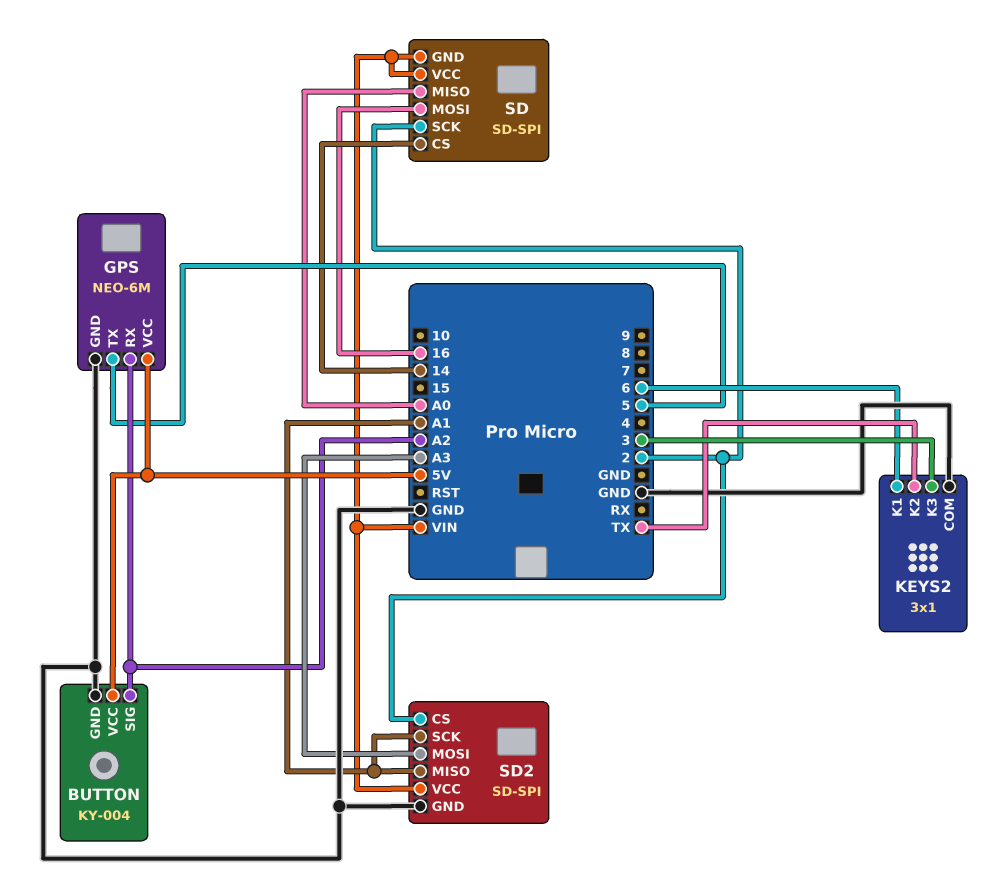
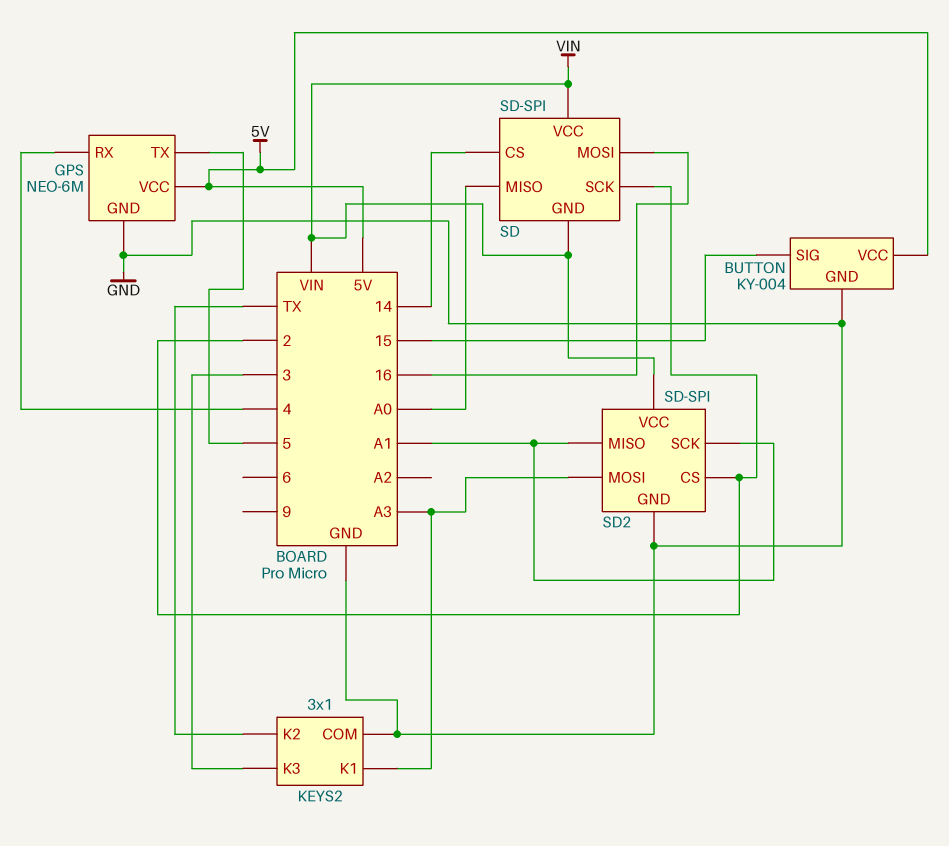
BUTTON pin SIG: A2 -> 15
GPS pin RX: A2 -> 4
KEYS2 pin K1: 6 -> A3

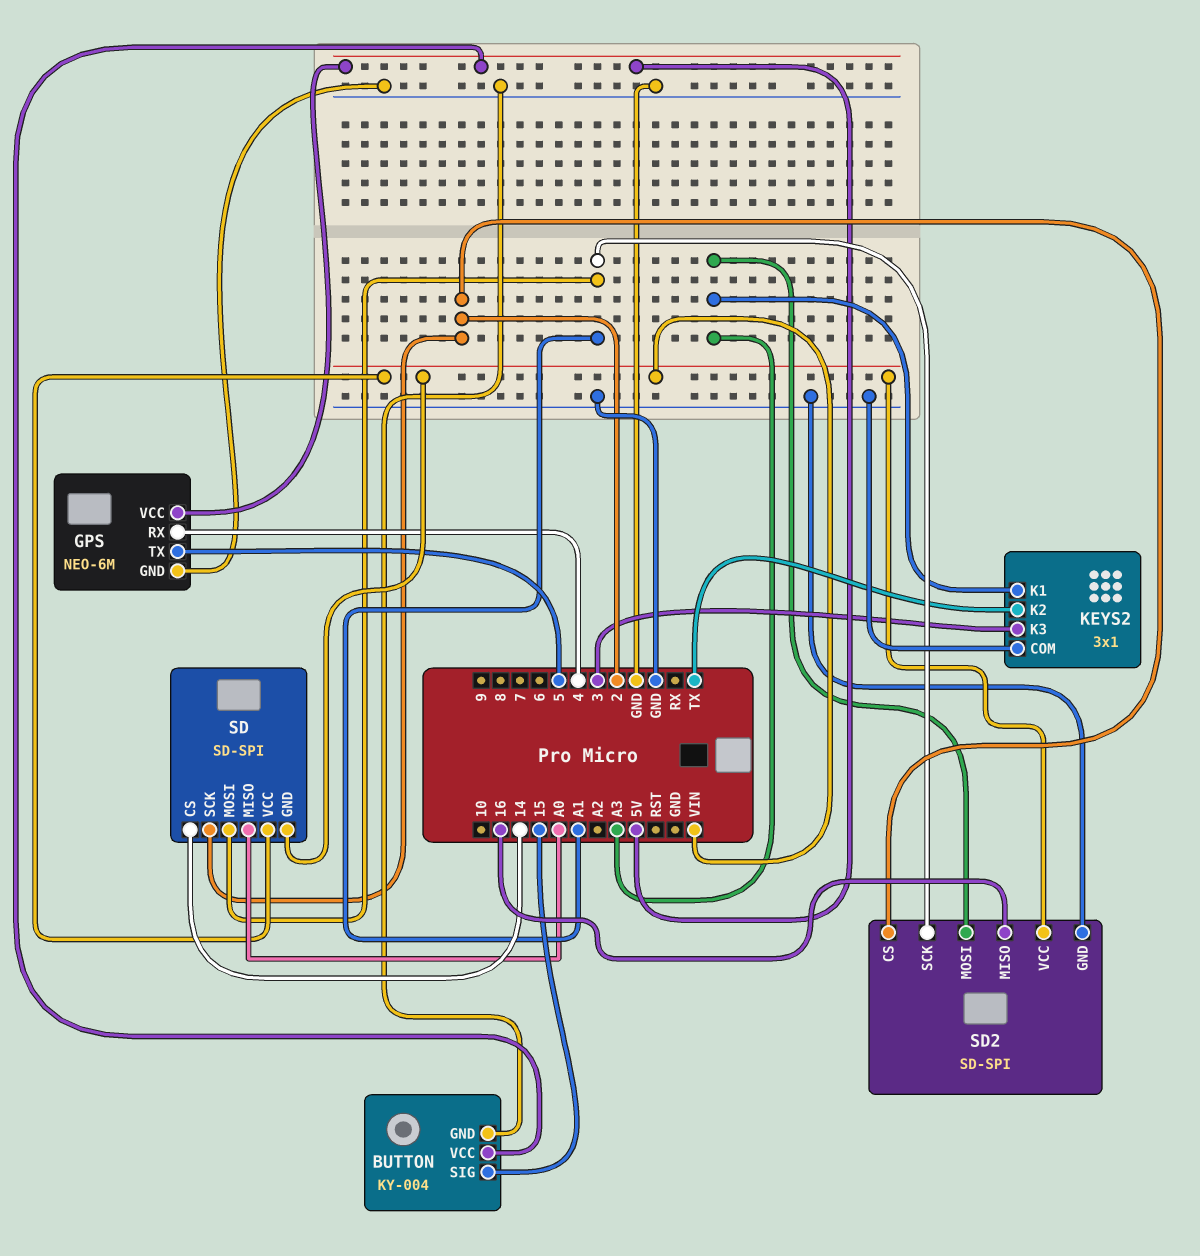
SD pin MOSI: 16 -> A1
SD2 pin MISO: A1 -> 16

